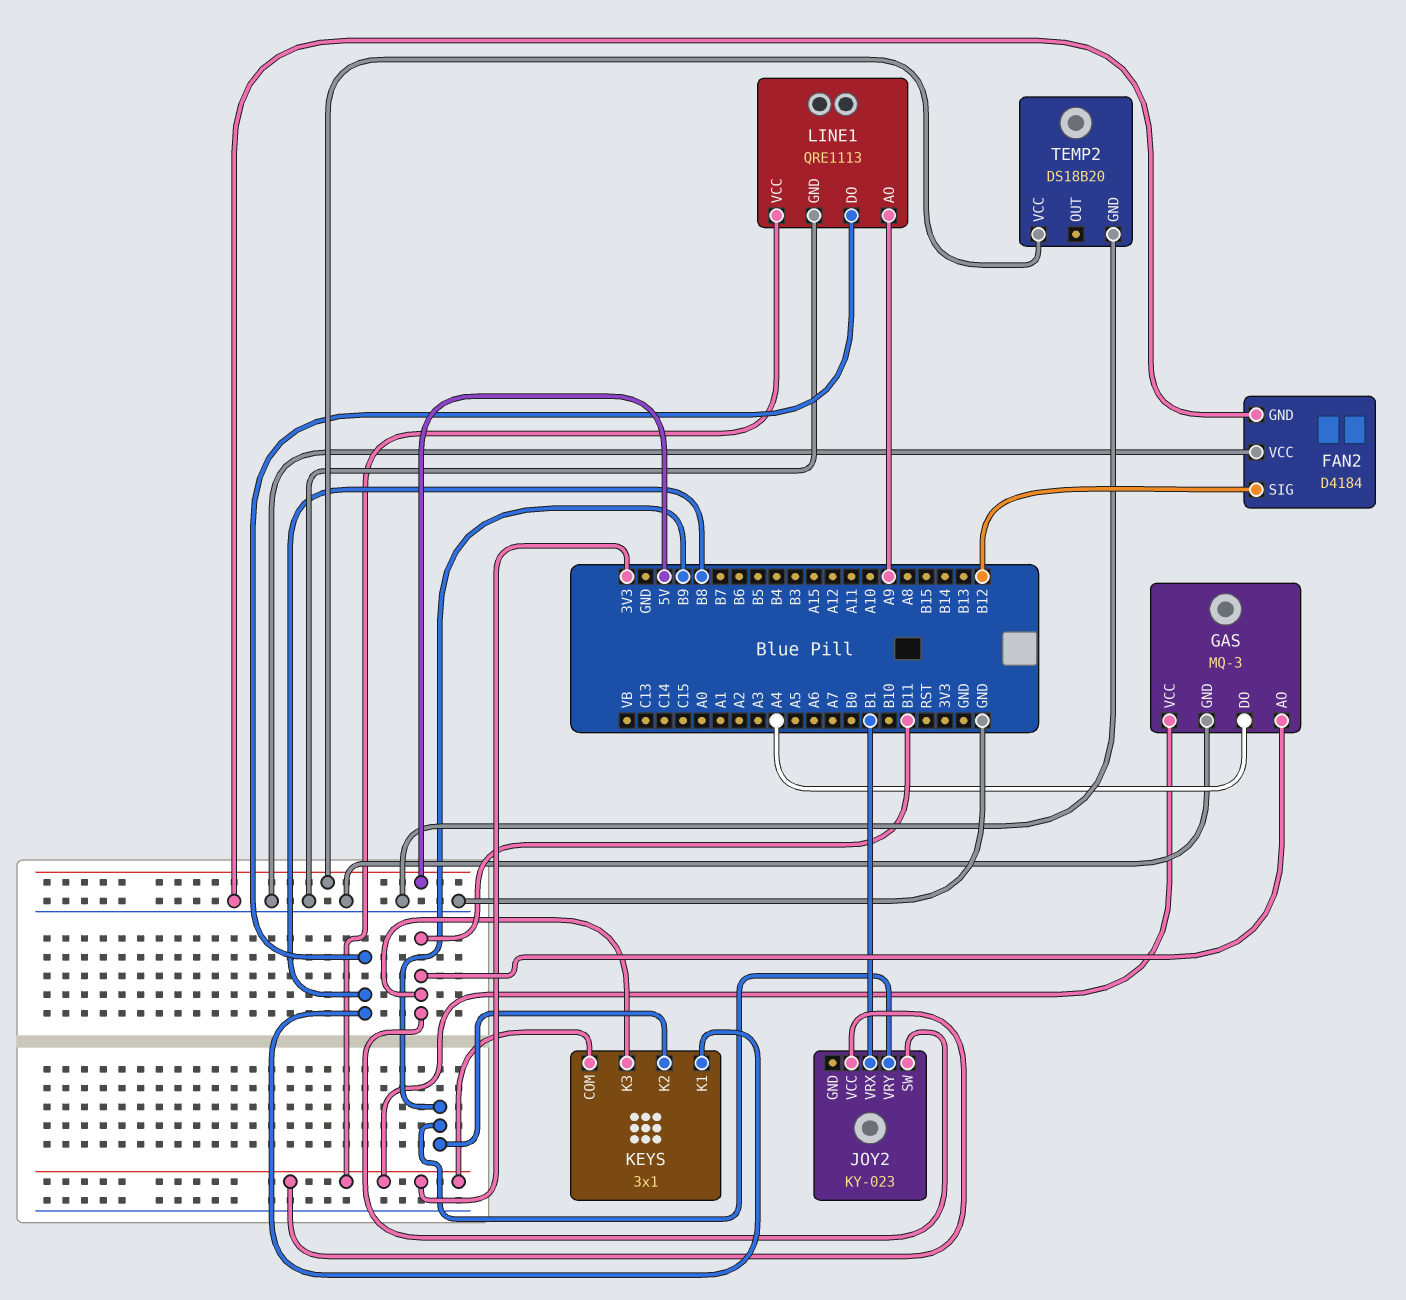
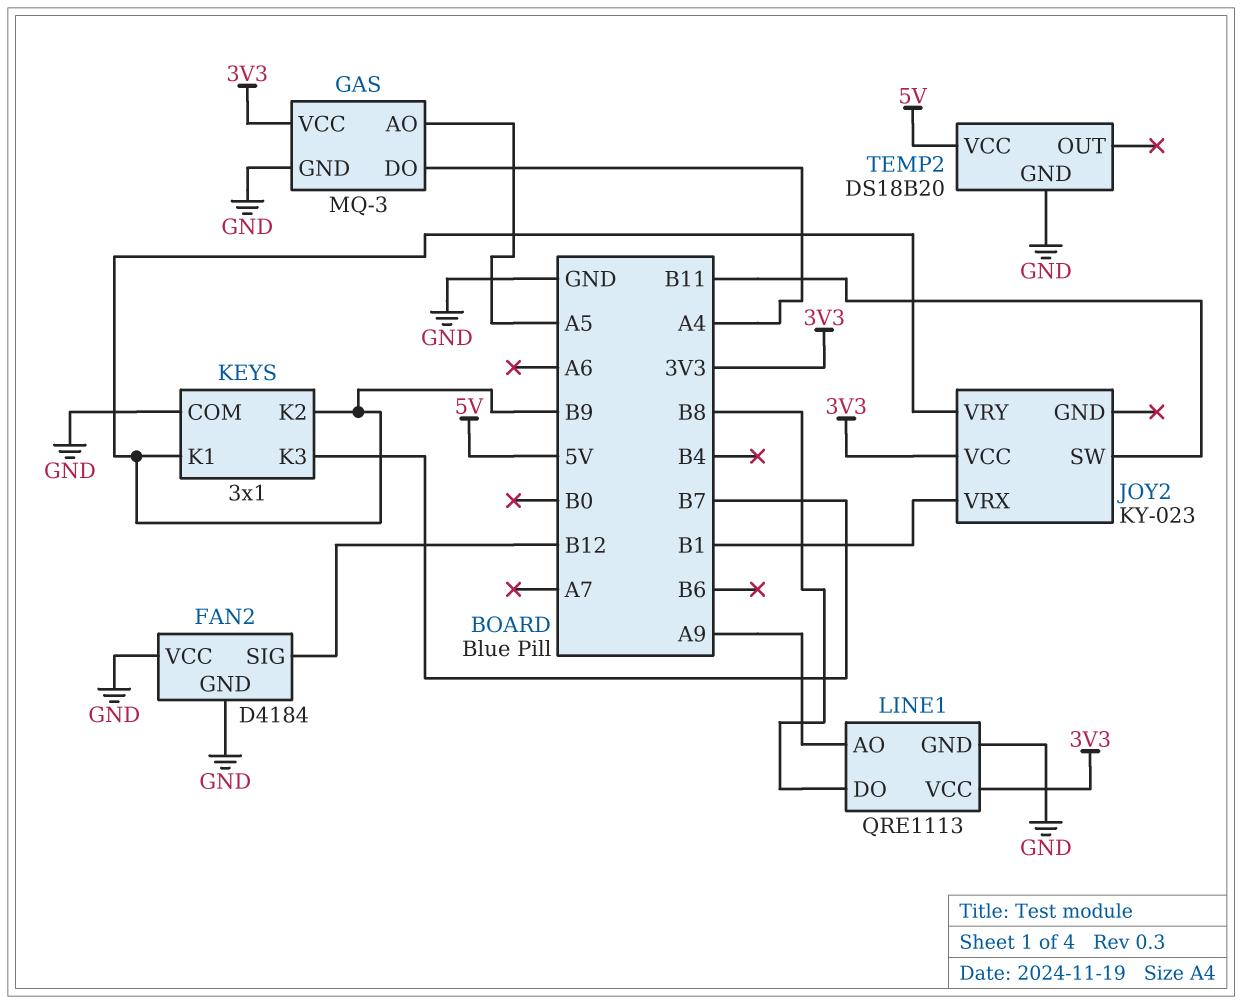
GAS pin AO: B11 -> A5
KEYS pin COM: 3V3 -> GND
KEYS pin K1: B8 -> B9
KEYS pin K3: B11 -> B7

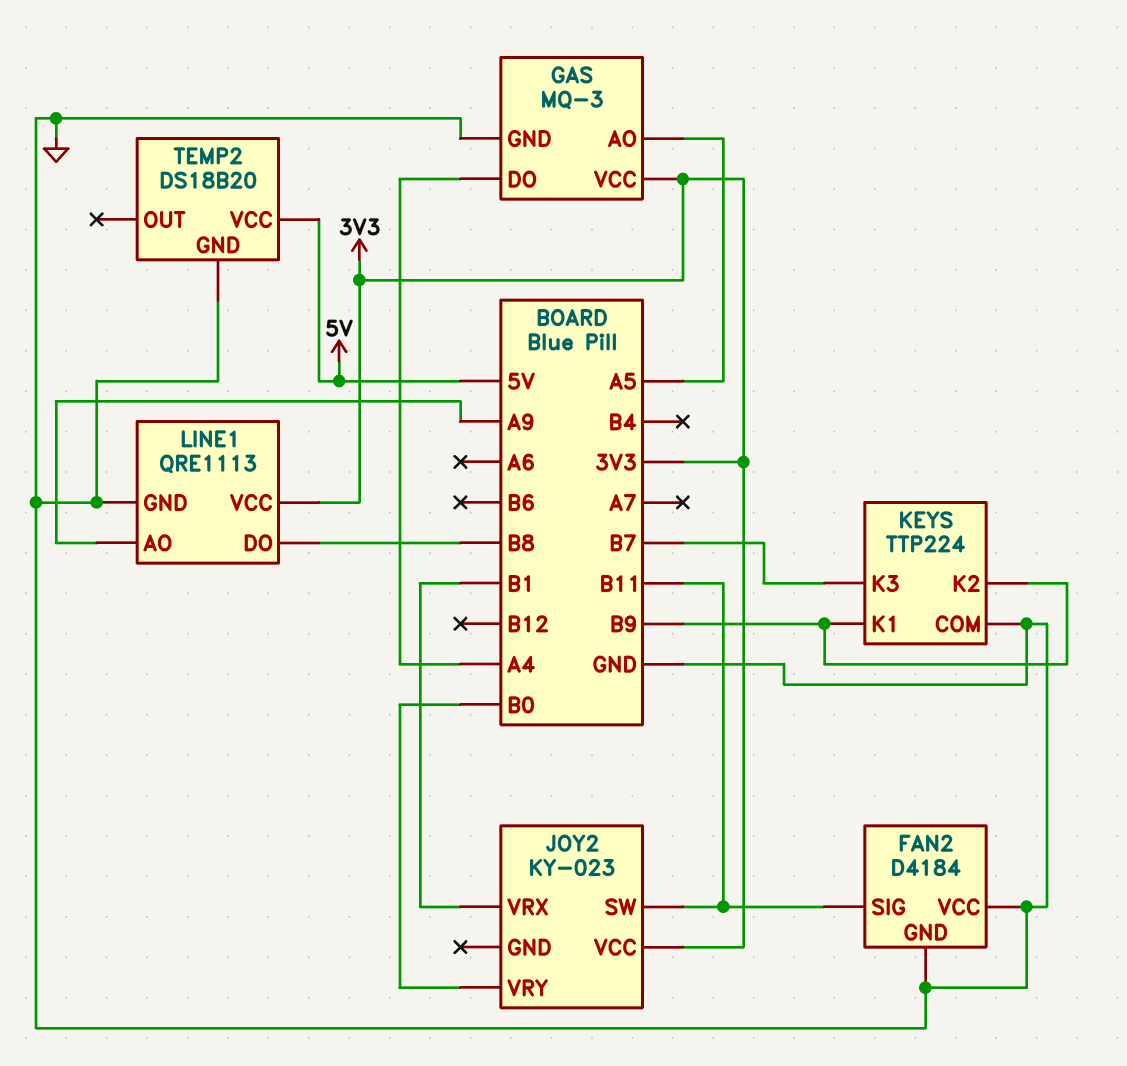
FAN2 pin SIG: B12 -> B11
JOY2 pin VRY: B9 -> B0
KEYS: 3x1 -> TTP224

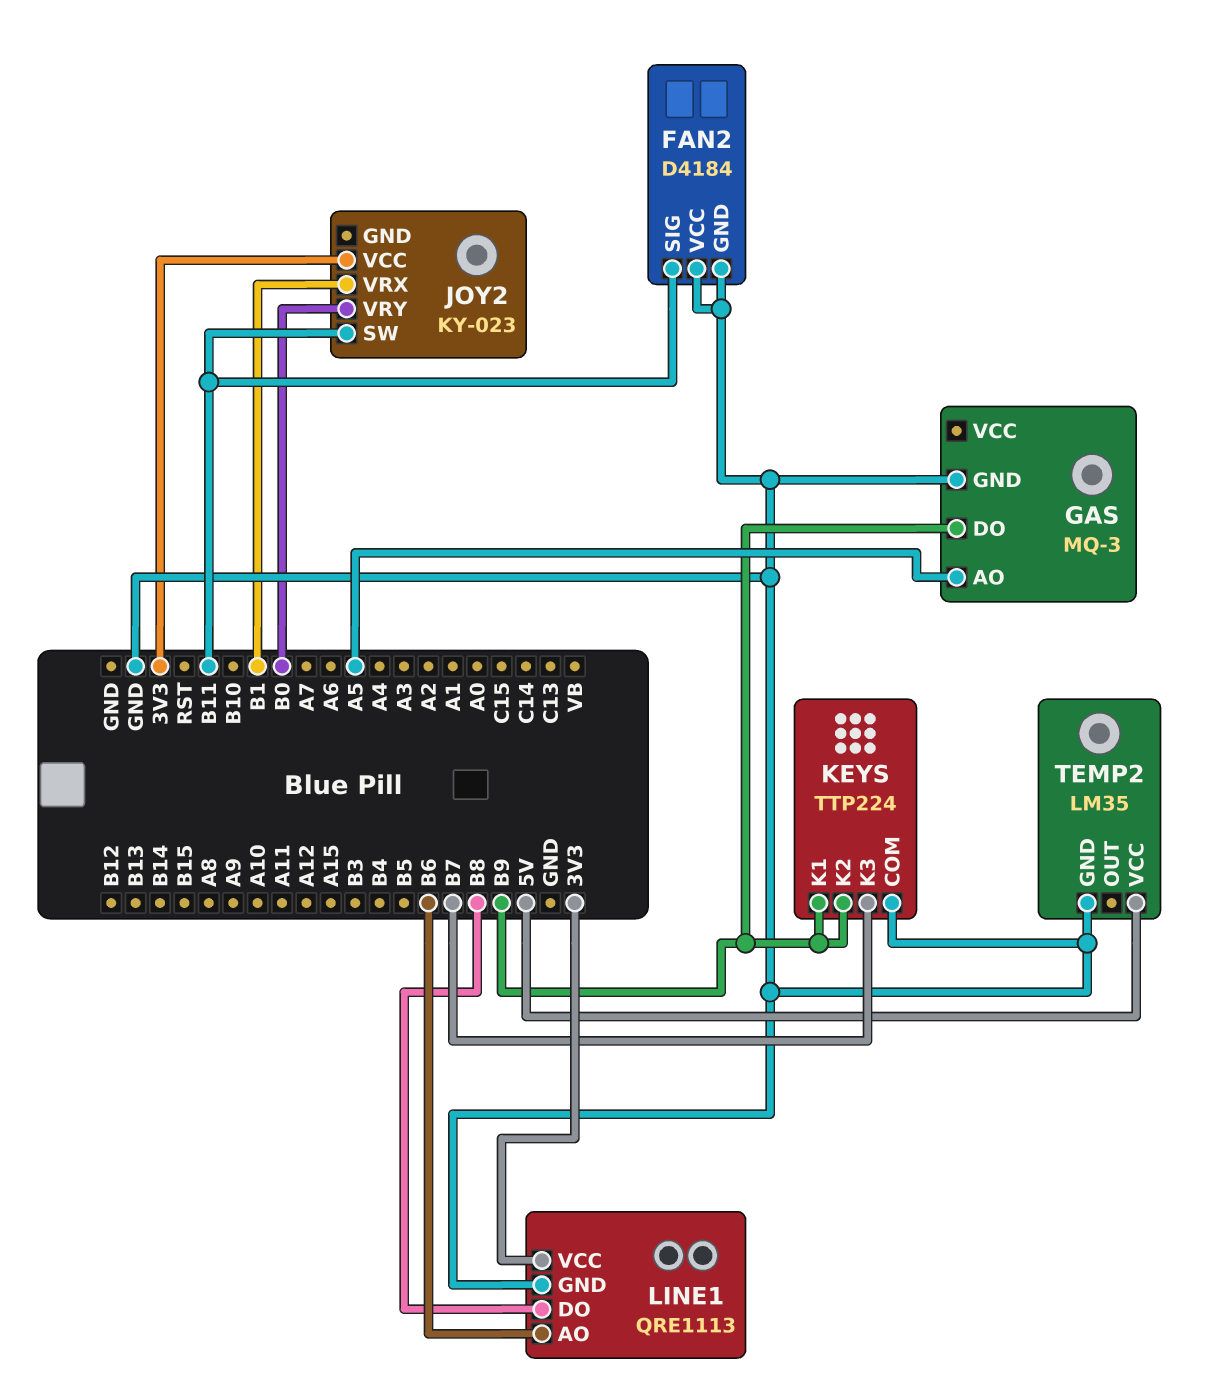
GAS pin DO: A4 -> B9
GAS pin VCC: 3V3 -> none
LINE1 pin AO: A9 -> B6
TEMP2: DS18B20 -> LM35

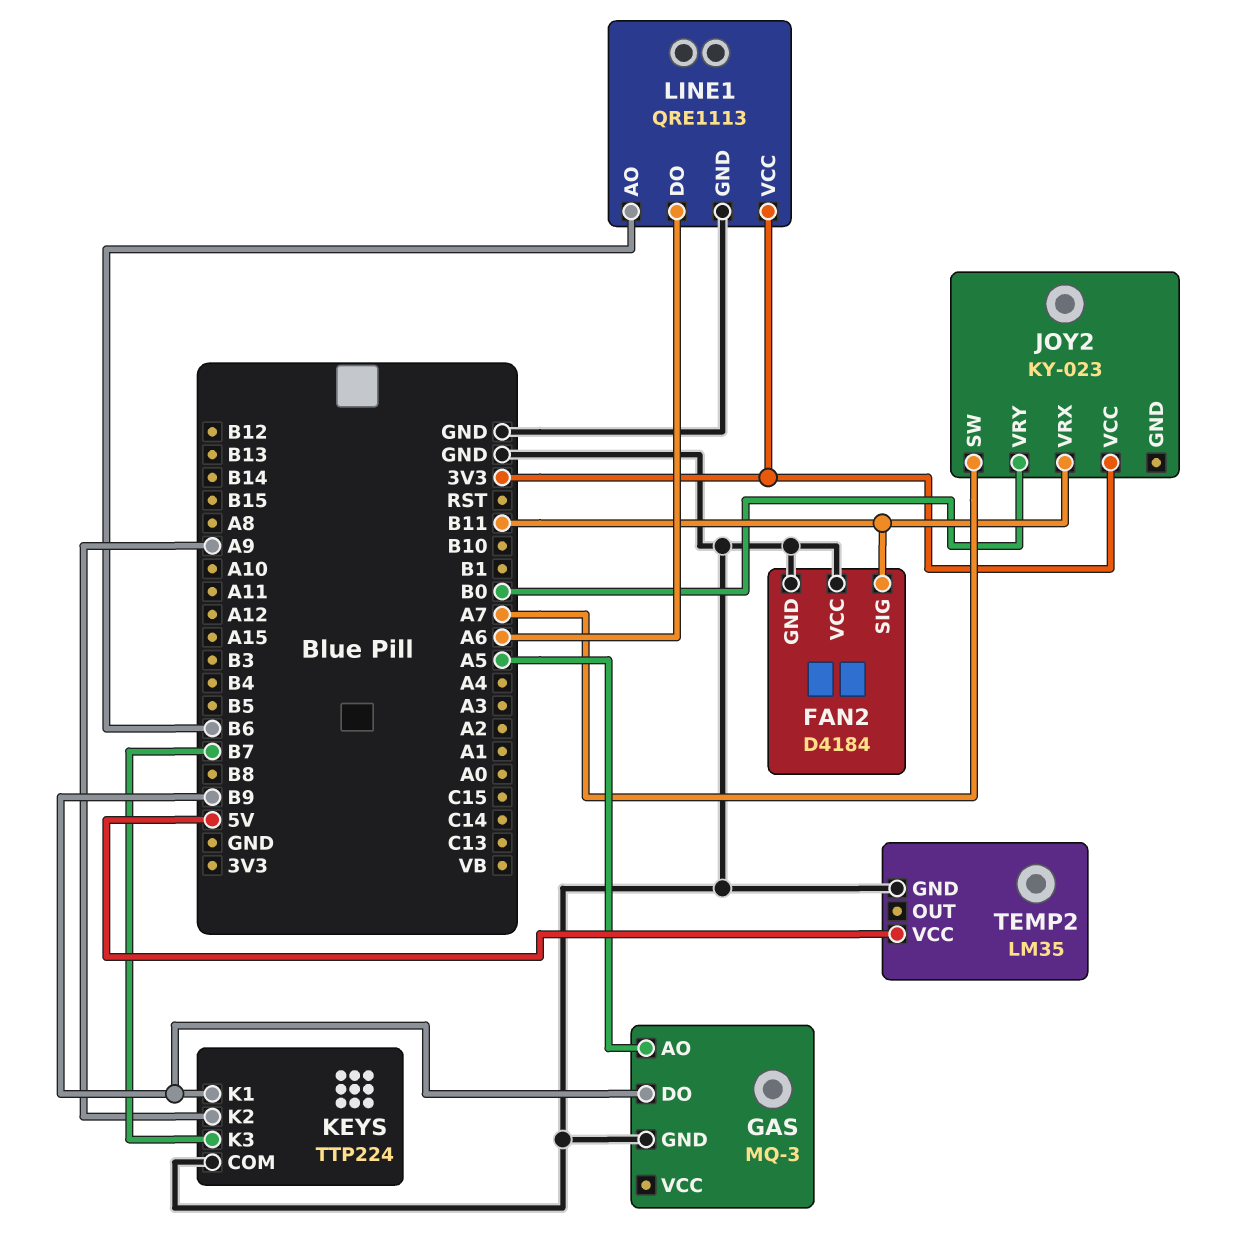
JOY2 pin SW: B11 -> A7
JOY2 pin VRX: B1 -> B11
KEYS pin K2: B9 -> A9
LINE1 pin DO: B8 -> A6

